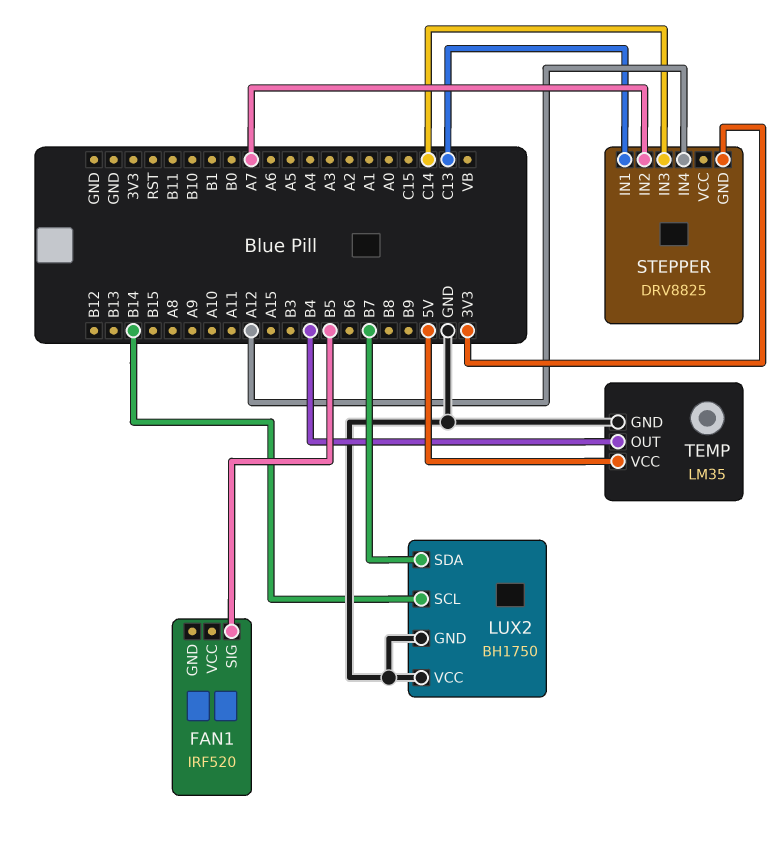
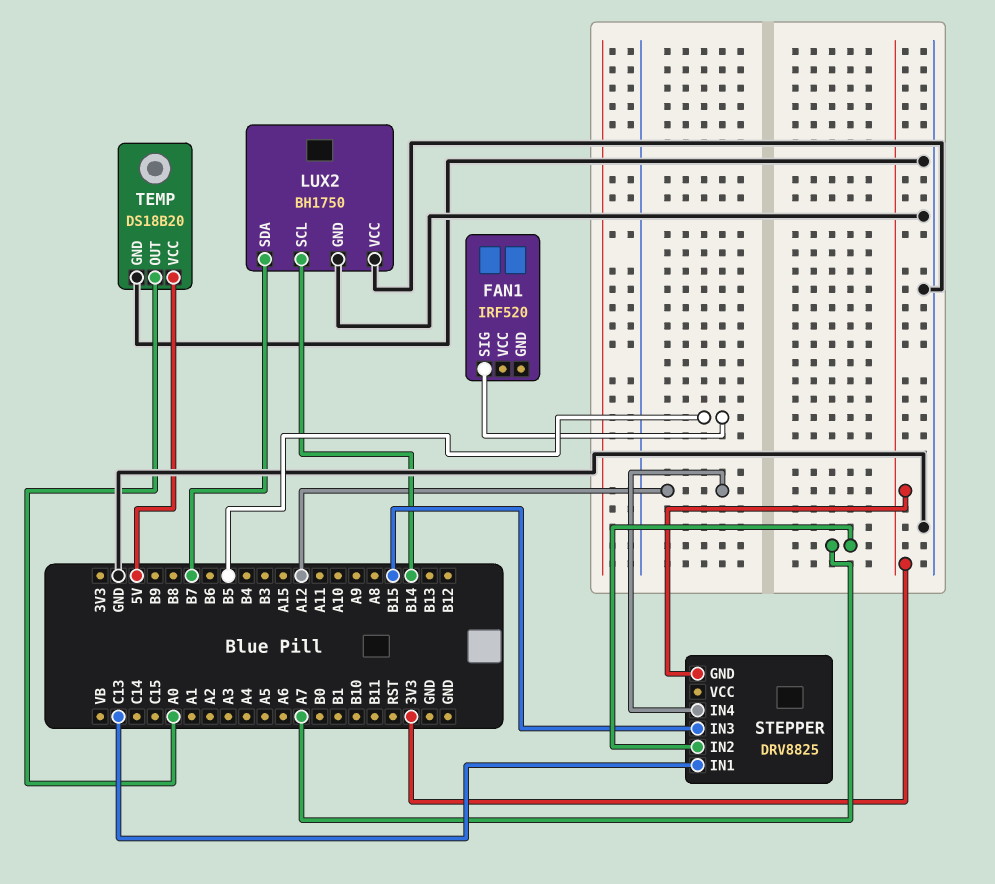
STEPPER pin IN3: C14 -> B15
TEMP: LM35 -> DS18B20
TEMP pin OUT: B4 -> A0

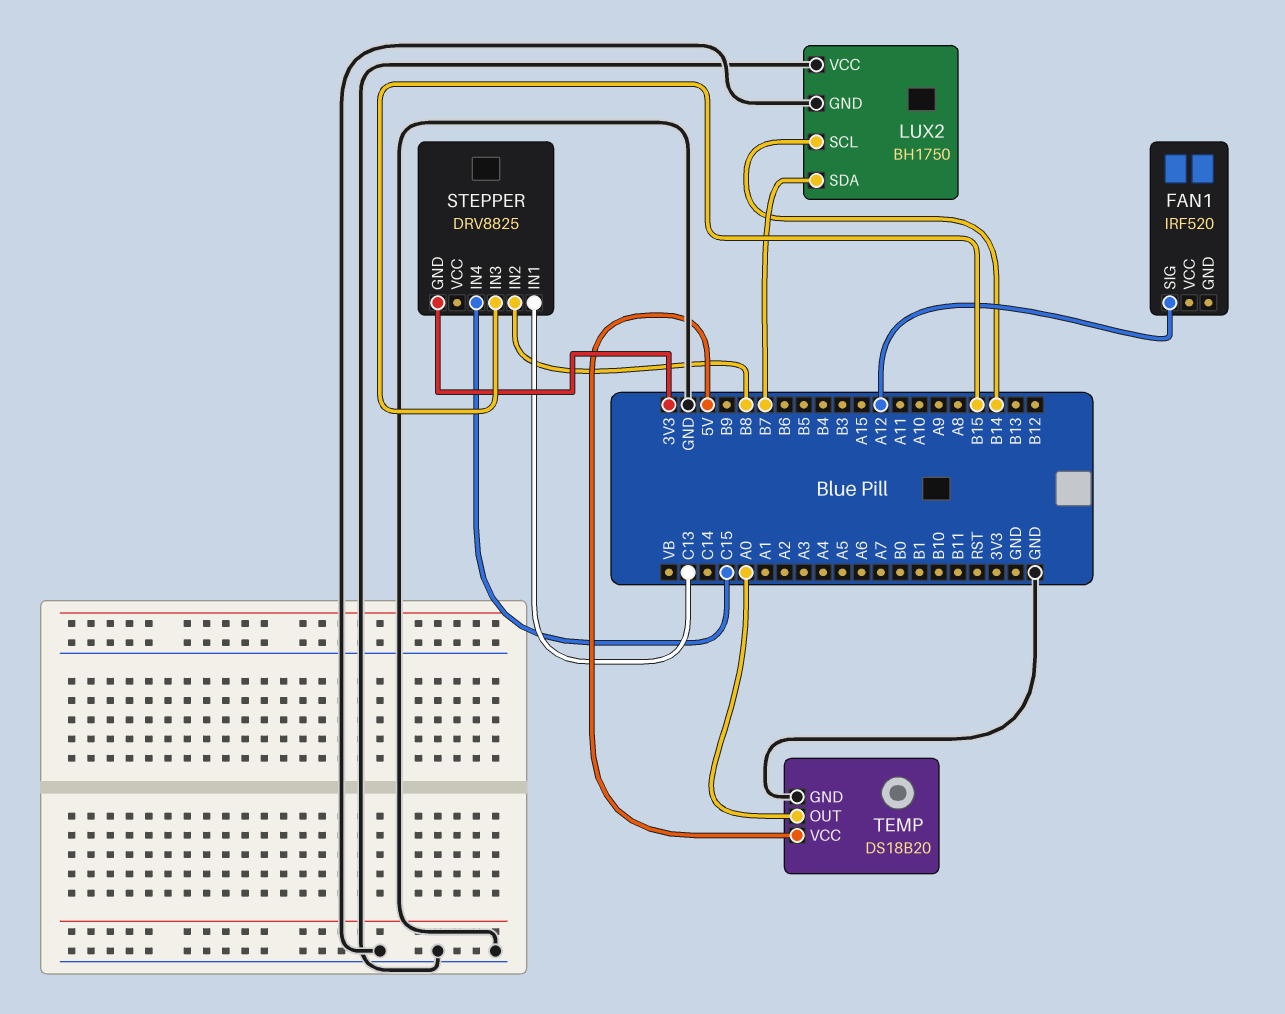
FAN1 pin SIG: B5 -> A12
STEPPER pin IN2: A7 -> B8
STEPPER pin IN4: A12 -> C15

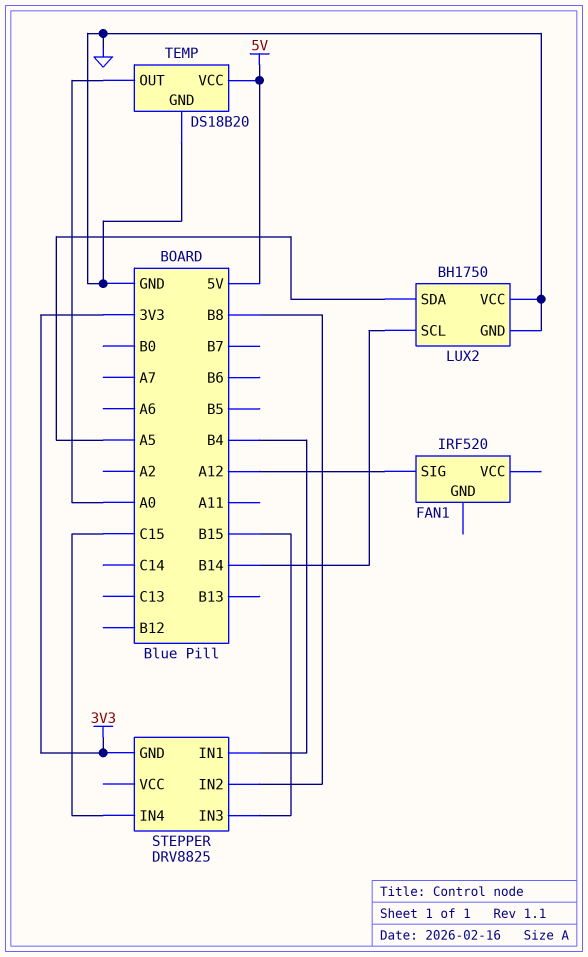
LUX2 pin SDA: B7 -> A5
STEPPER pin IN1: C13 -> B4

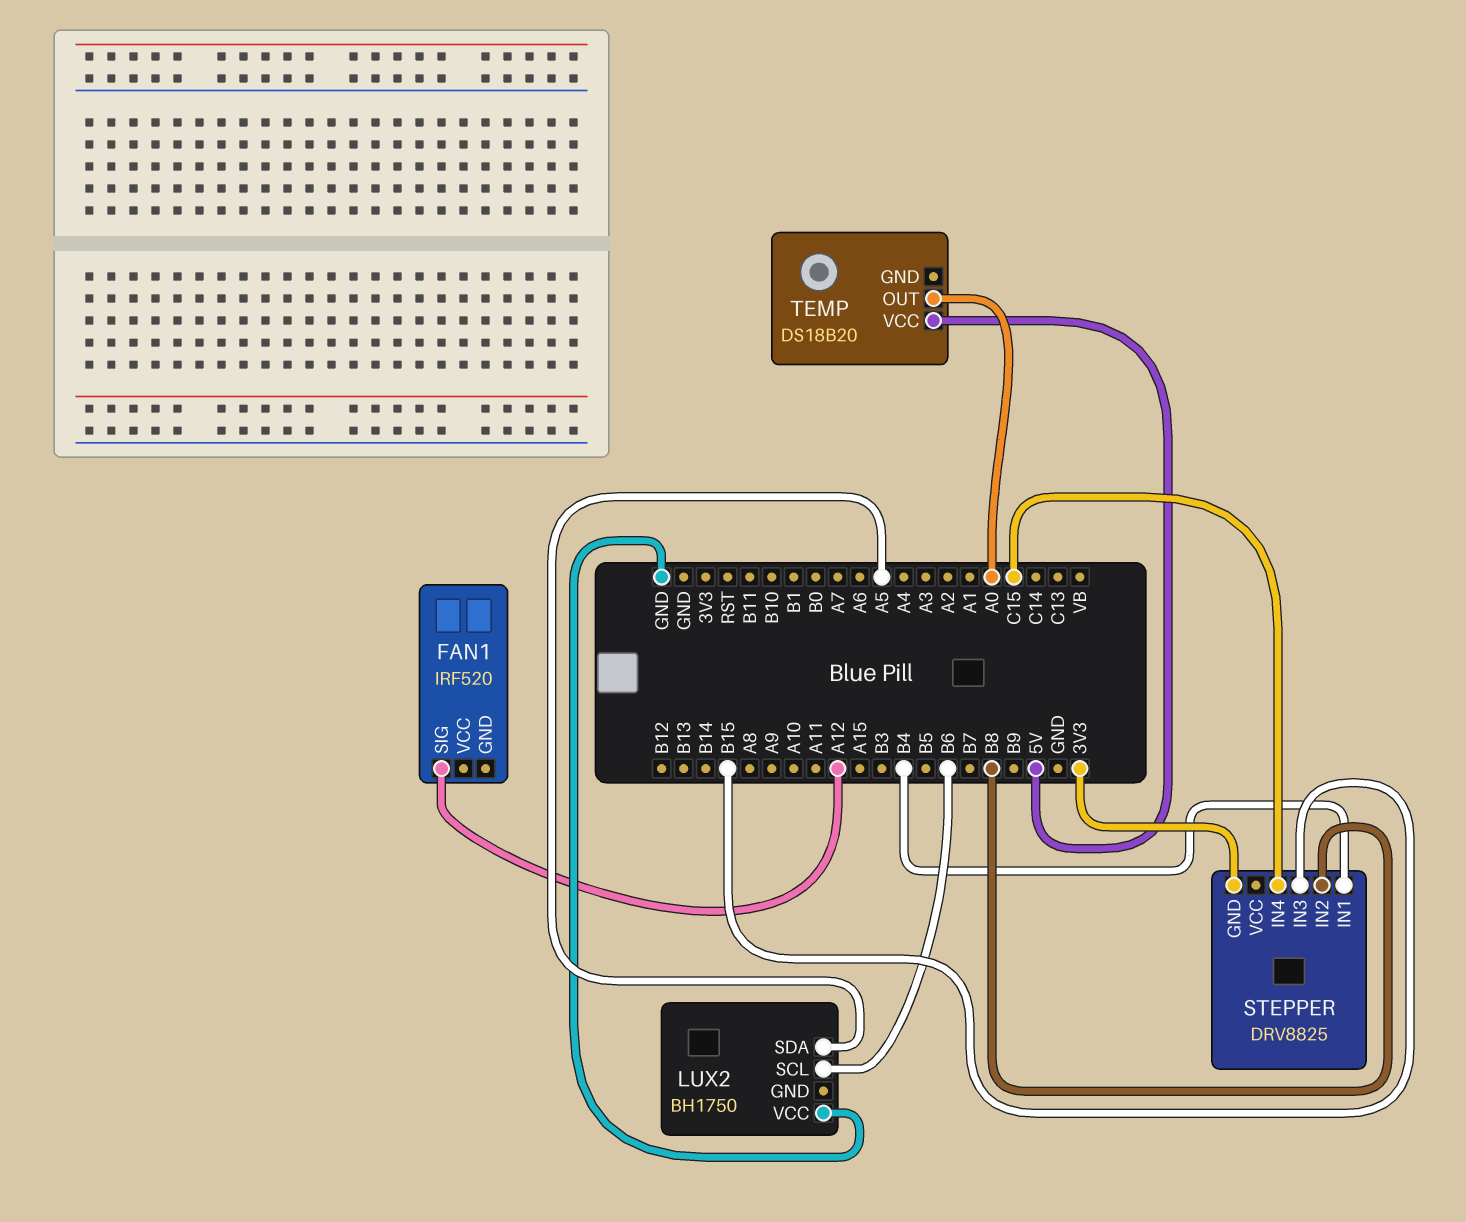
LUX2 pin GND: GND -> none
LUX2 pin SCL: B14 -> B6
TEMP pin GND: GND -> none

